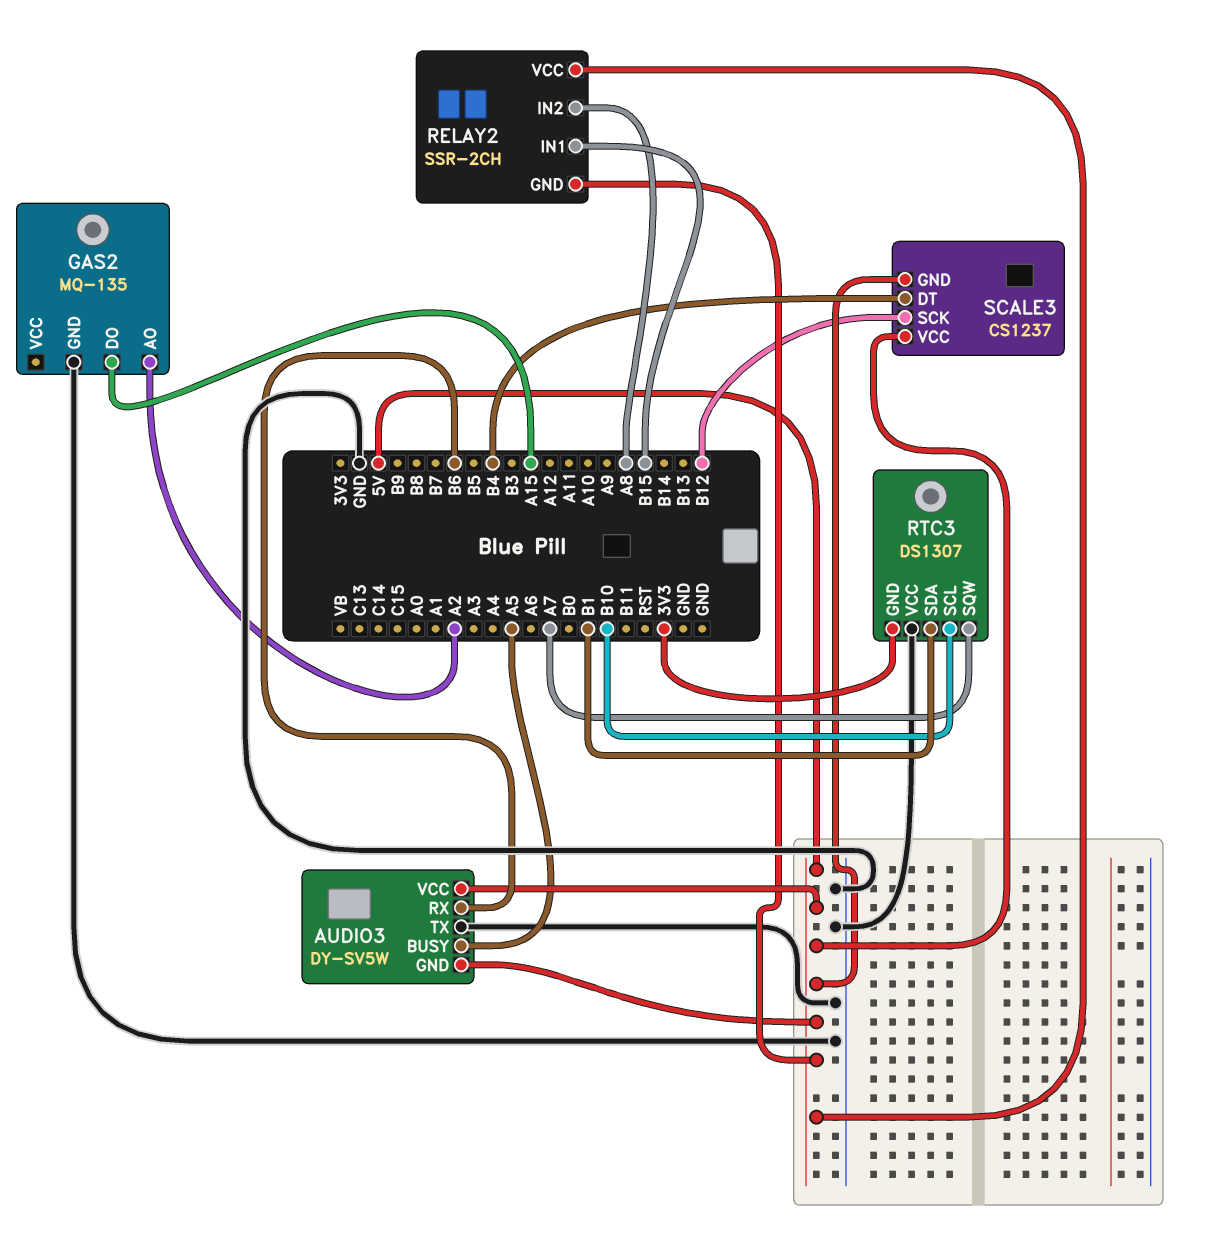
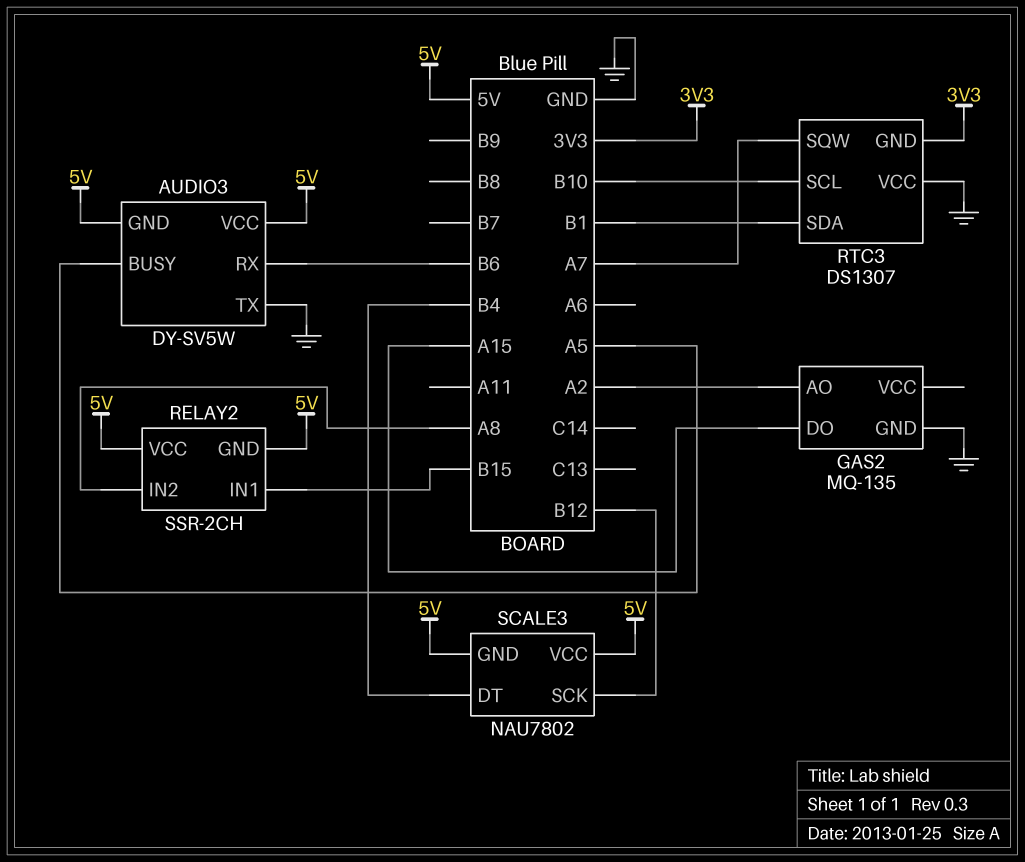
SCALE3: CS1237 -> NAU7802

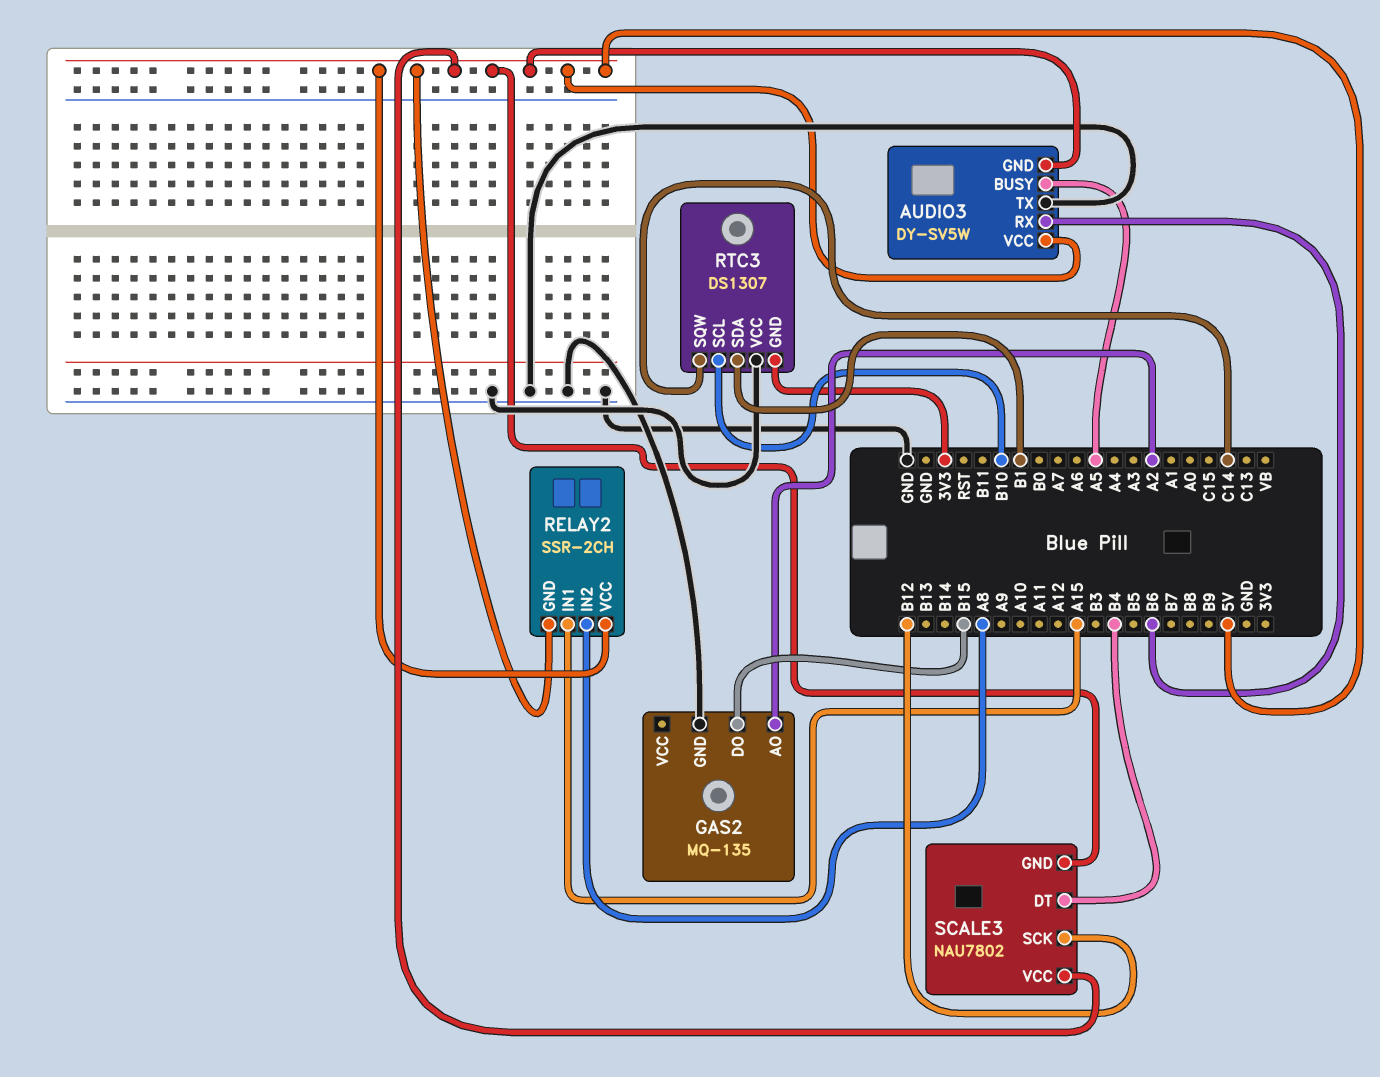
GAS2 pin DO: A15 -> B15
RELAY2 pin IN1: B15 -> A15
RTC3 pin SQW: A7 -> C14

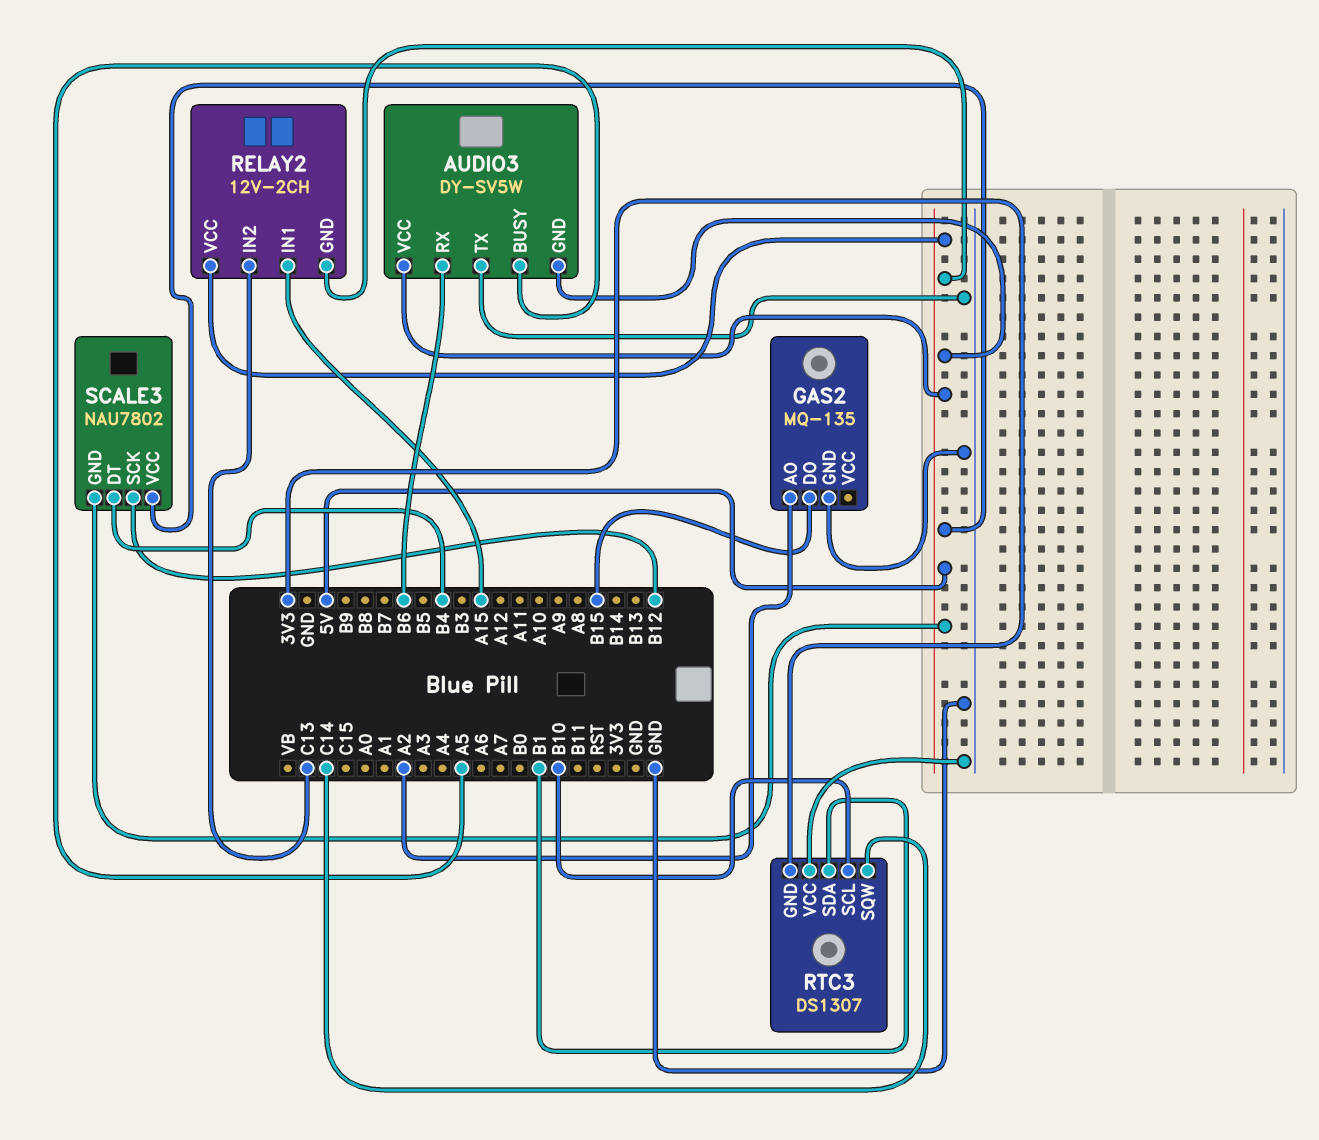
RELAY2: SSR-2CH -> 12V-2CH
RELAY2 pin IN2: A8 -> C13

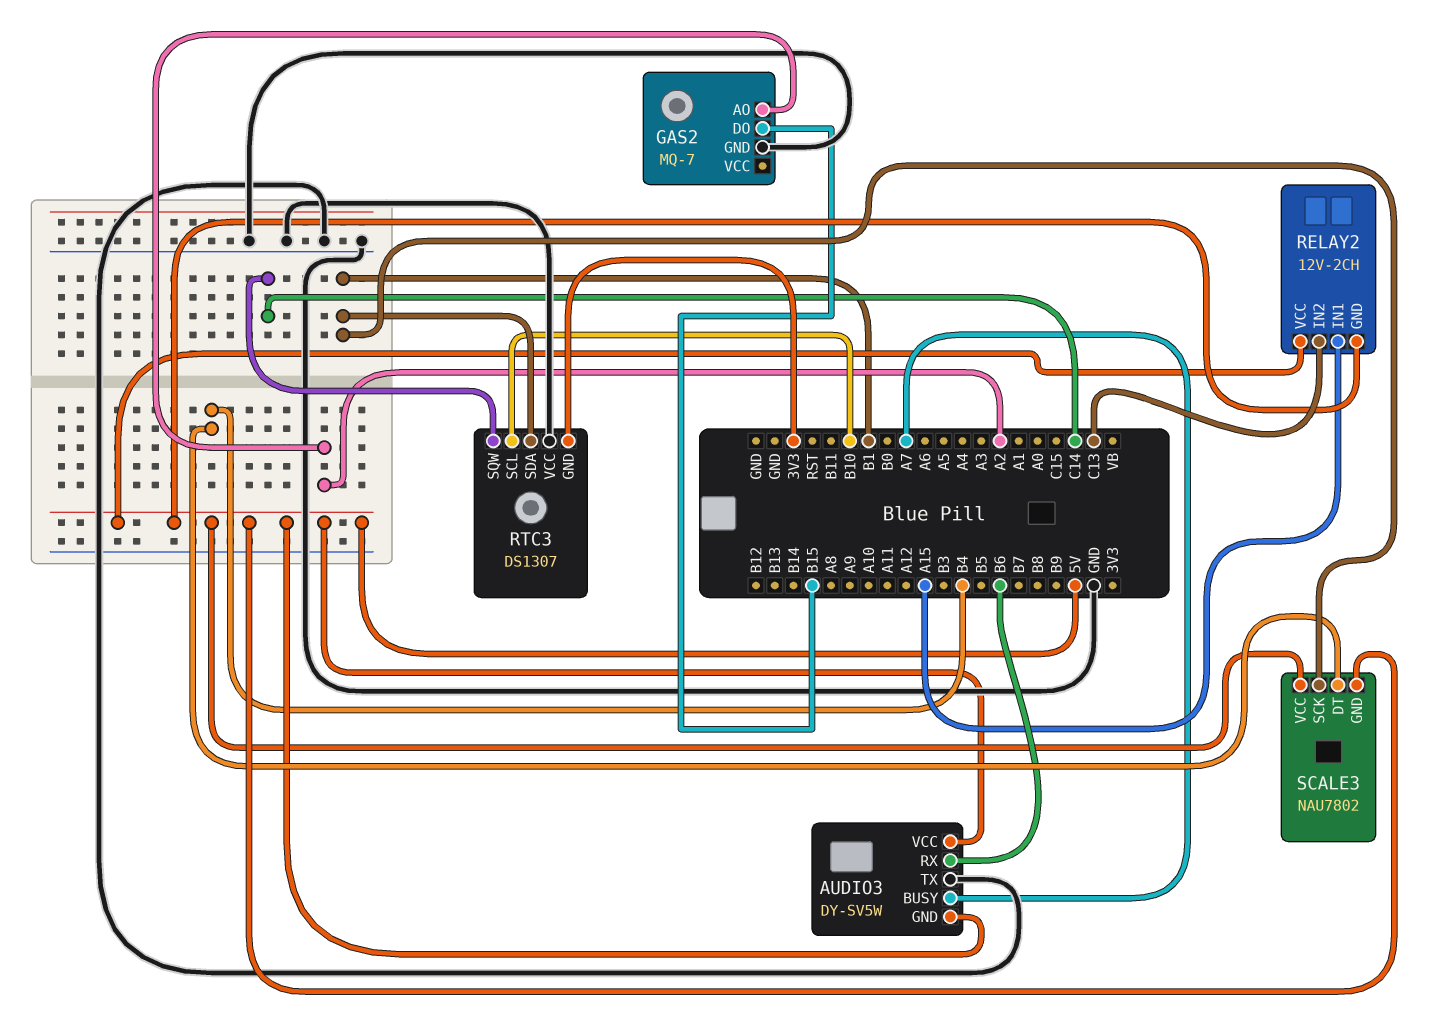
AUDIO3 pin BUSY: A5 -> A7
GAS2: MQ-135 -> MQ-7
SCALE3 pin SCK: B12 -> B1

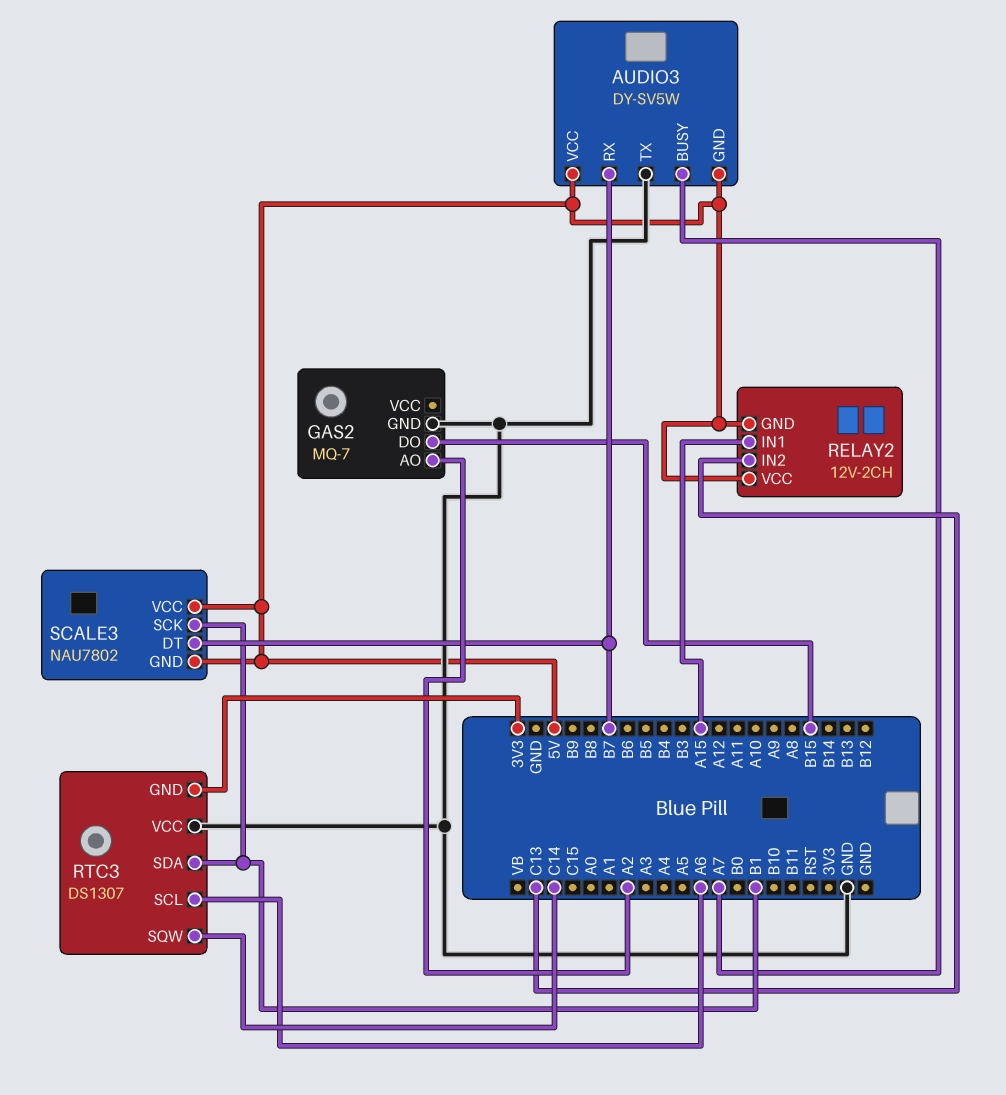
AUDIO3 pin RX: B6 -> B7
RTC3 pin SCL: B10 -> A6
SCALE3 pin DT: B4 -> B7

